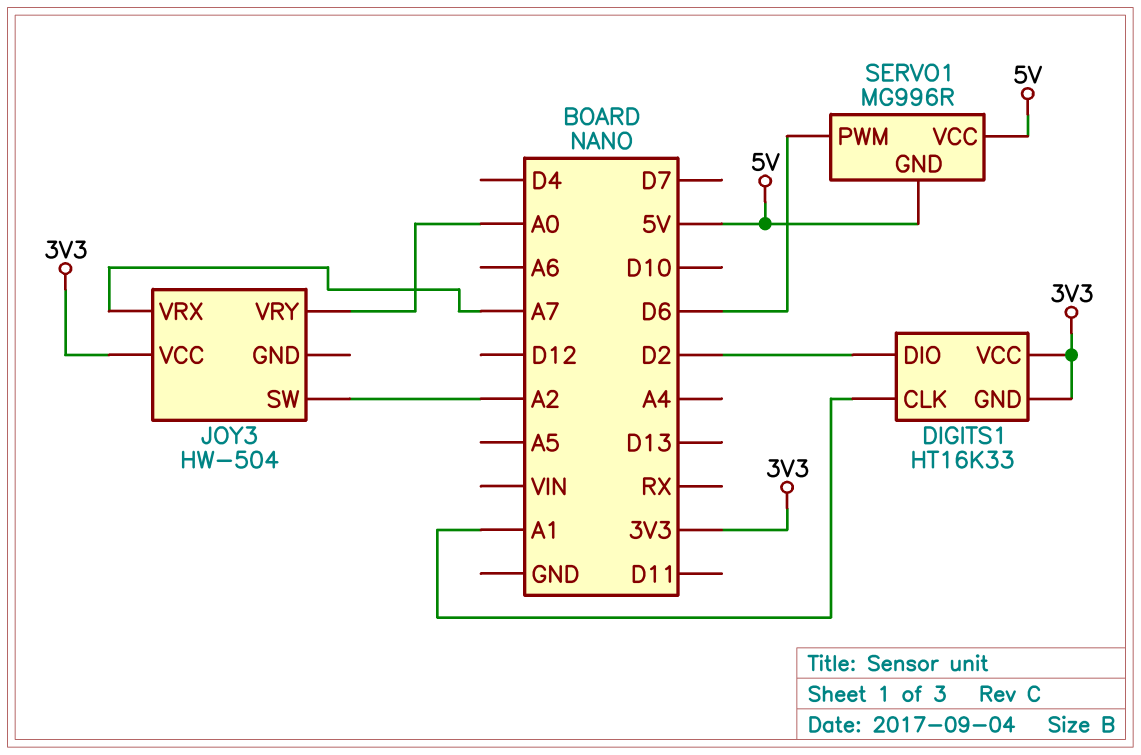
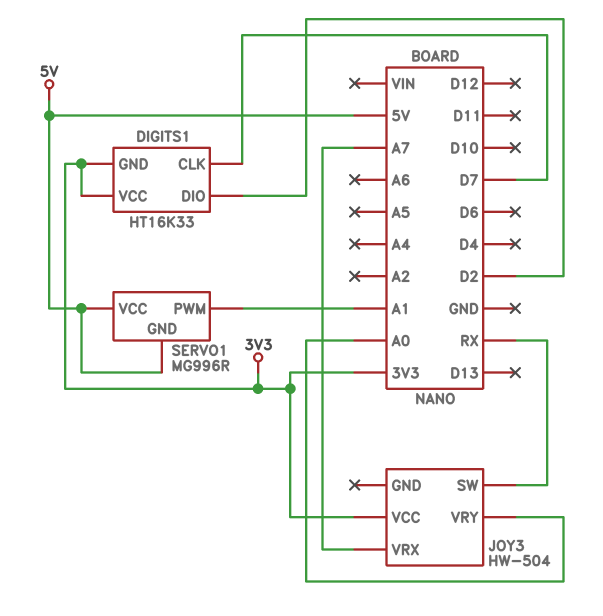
DIGITS1 pin CLK: A1 -> D7
JOY3 pin SW: A2 -> RX
SERVO1 pin PWM: D6 -> A1

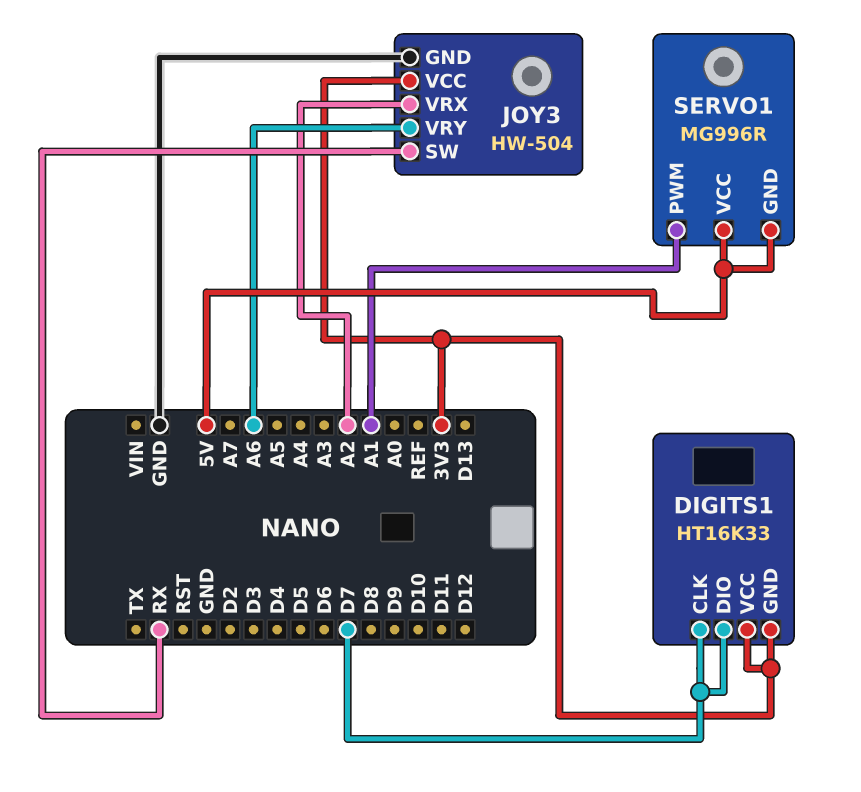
DIGITS1 pin DIO: D2 -> D7
JOY3 pin GND: none -> GND
JOY3 pin VRX: A7 -> A2
JOY3 pin VRY: A0 -> A6

